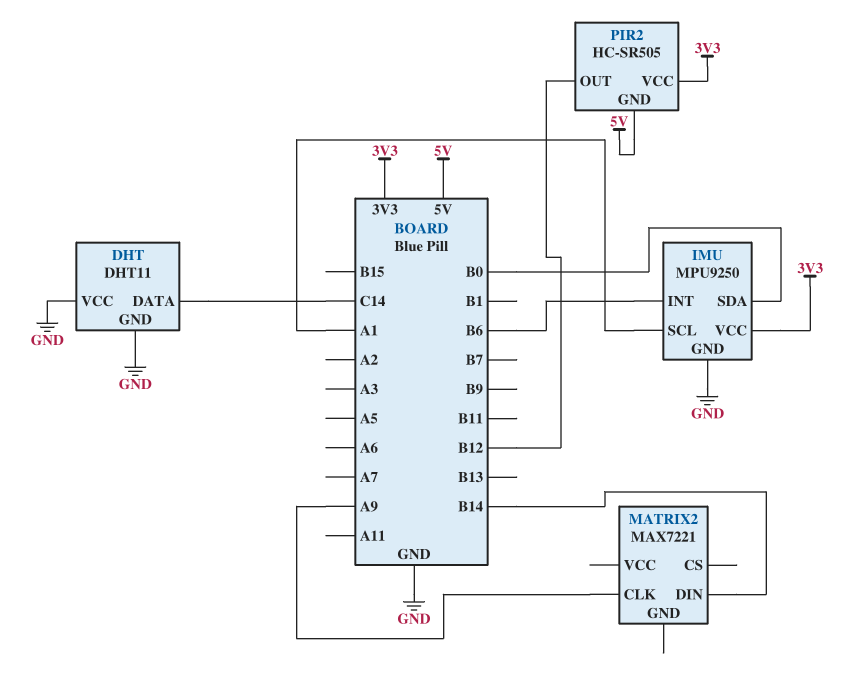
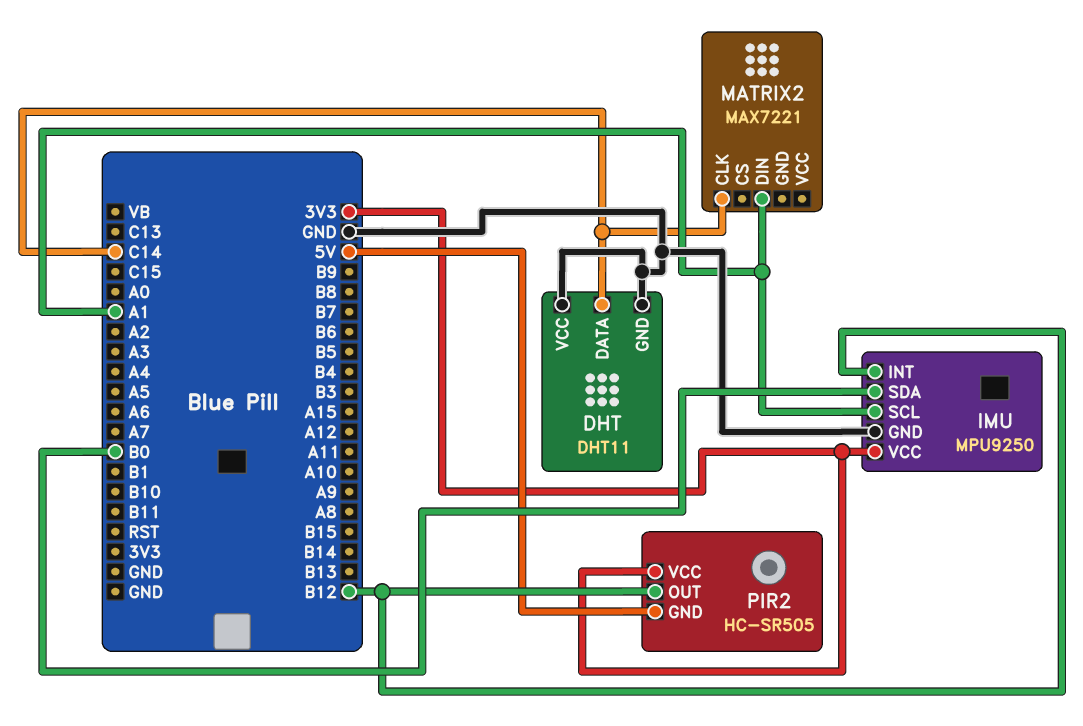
IMU pin INT: B6 -> B12
MATRIX2 pin CLK: A9 -> C14
MATRIX2 pin DIN: B14 -> A1

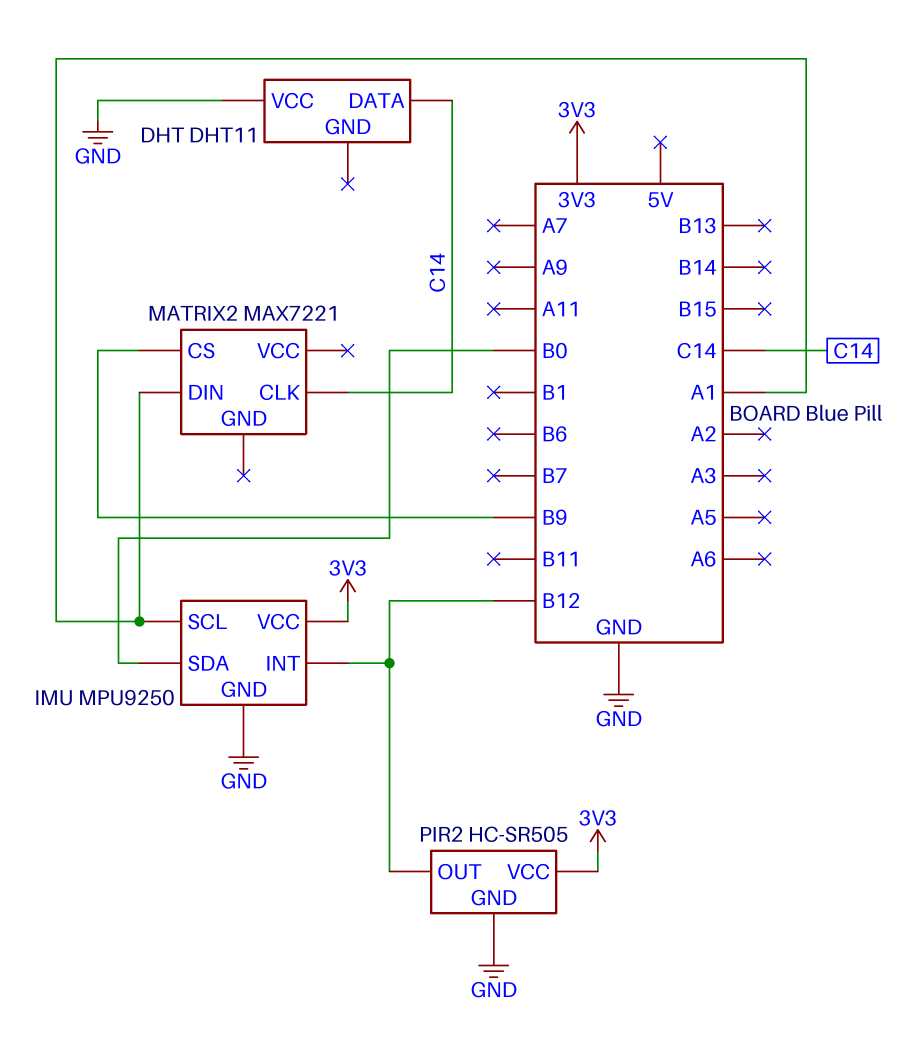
DHT pin GND: GND -> none
MATRIX2 pin CS: none -> B9
PIR2 pin GND: 5V -> GND

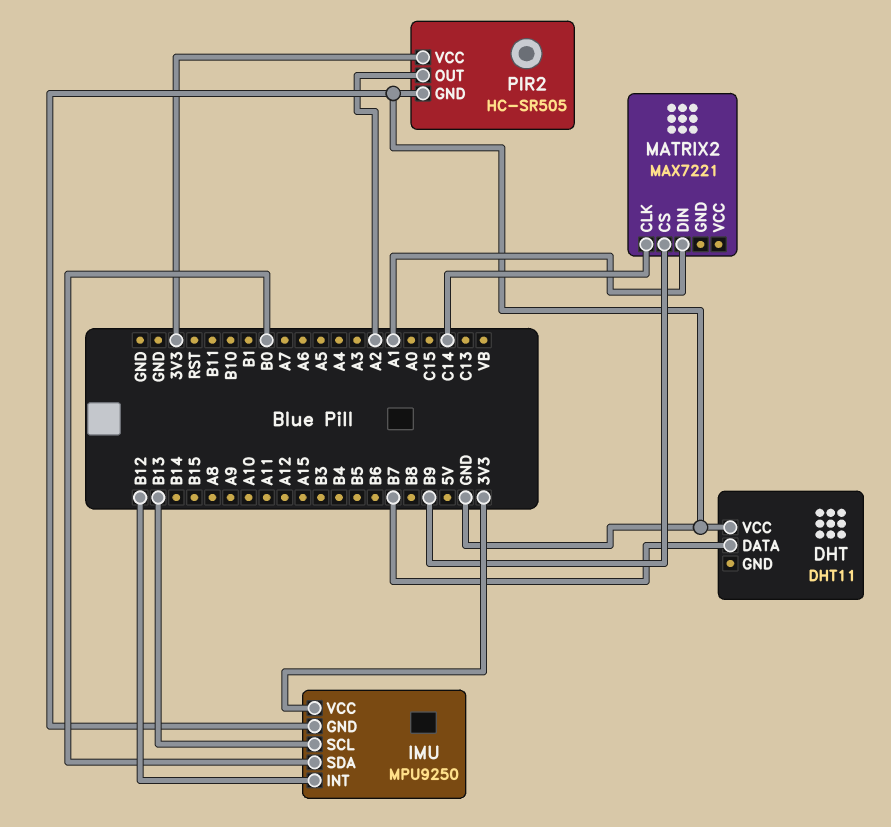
DHT pin DATA: C14 -> B7
IMU pin SCL: A1 -> B13
PIR2 pin OUT: B12 -> A2

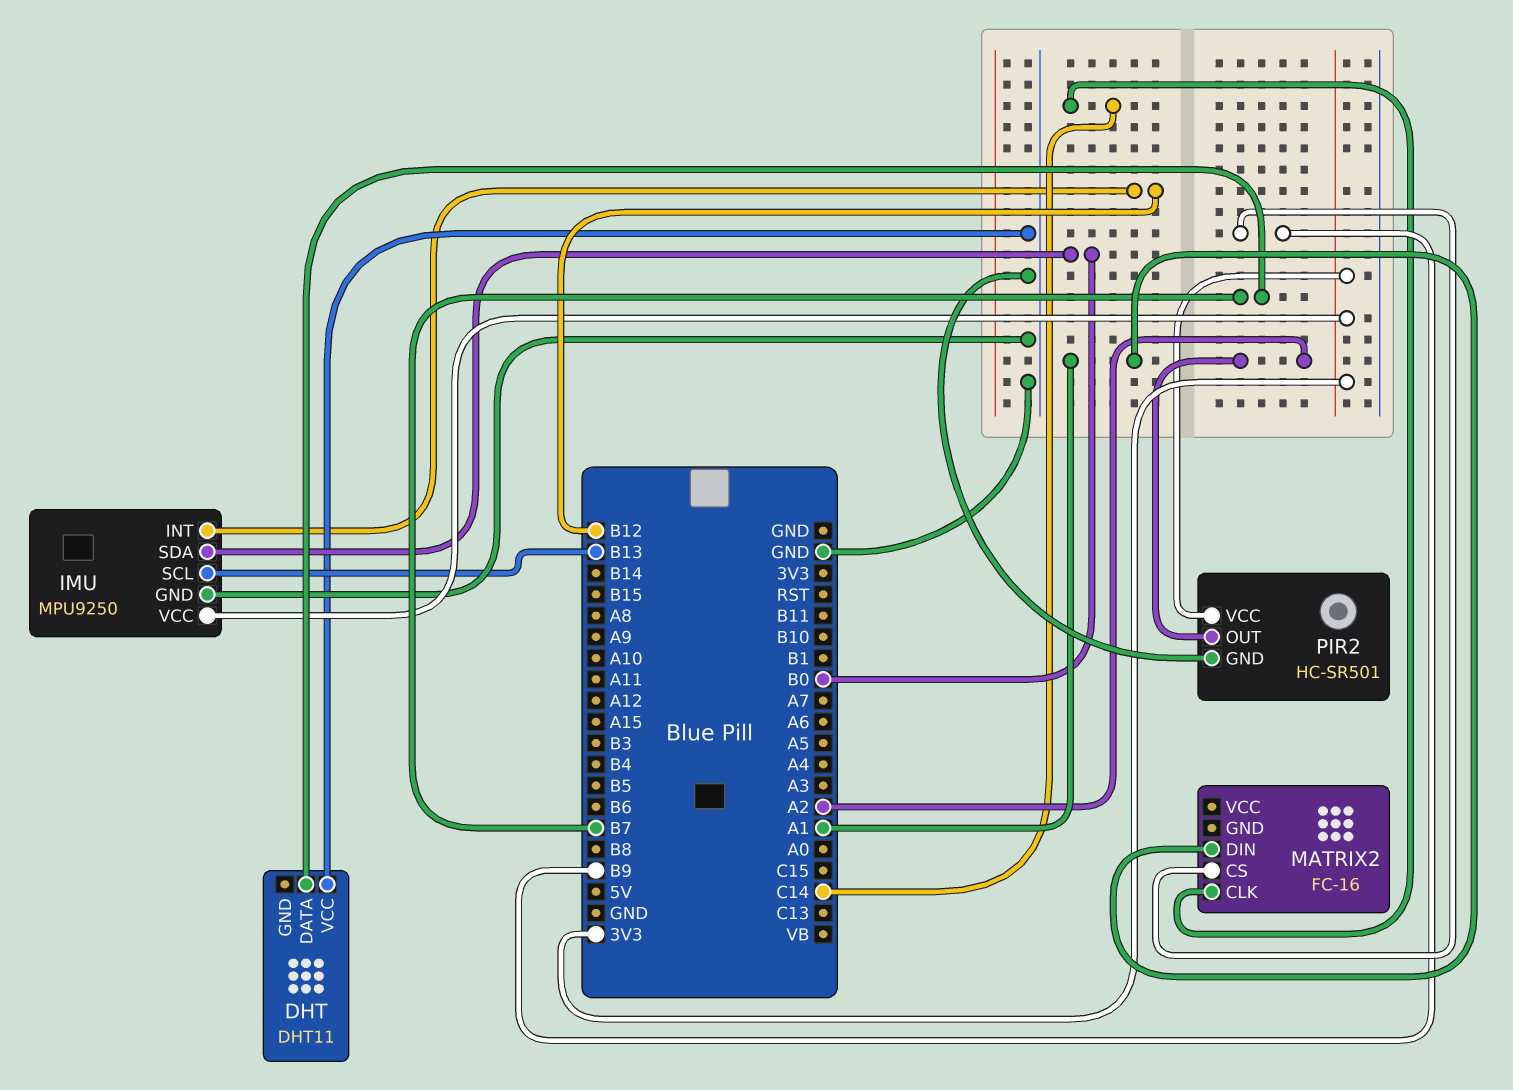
MATRIX2: MAX7221 -> FC-16
PIR2: HC-SR505 -> HC-SR501

